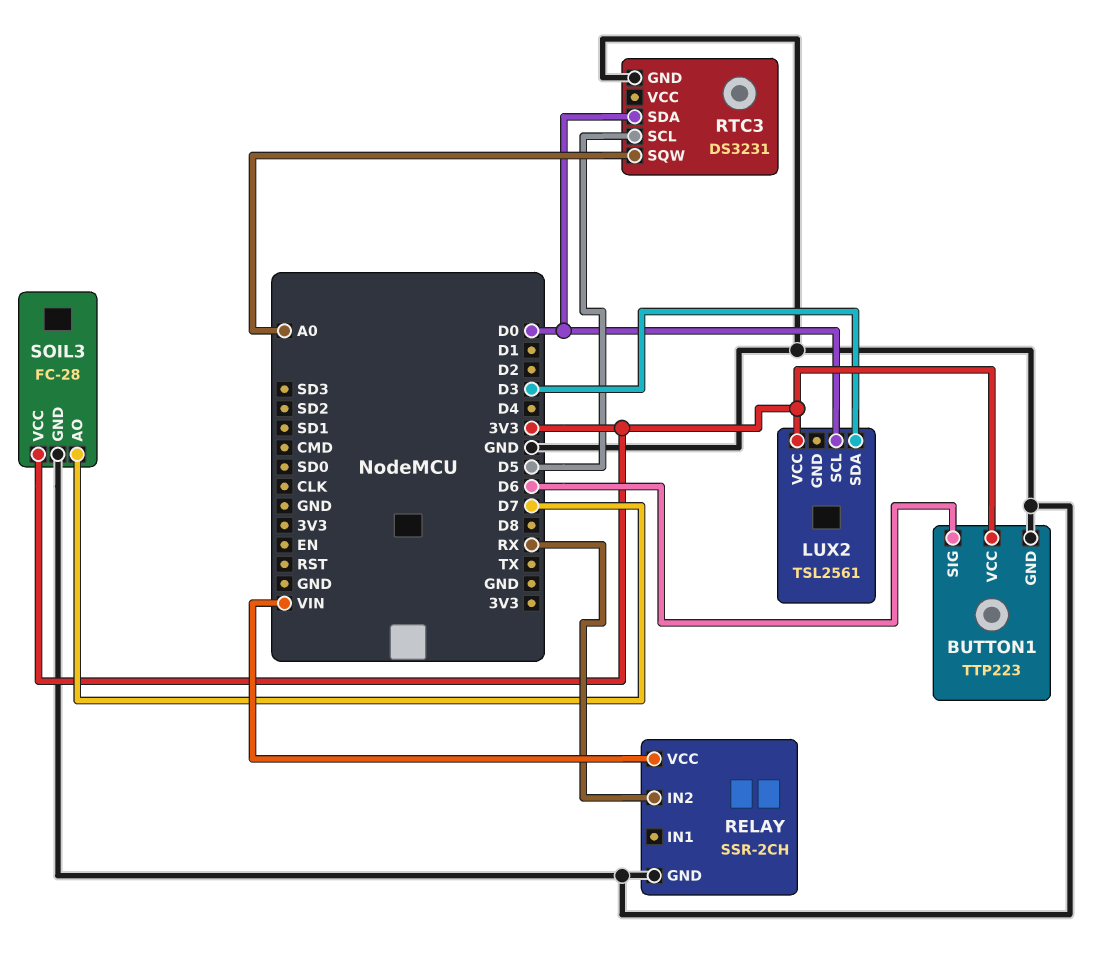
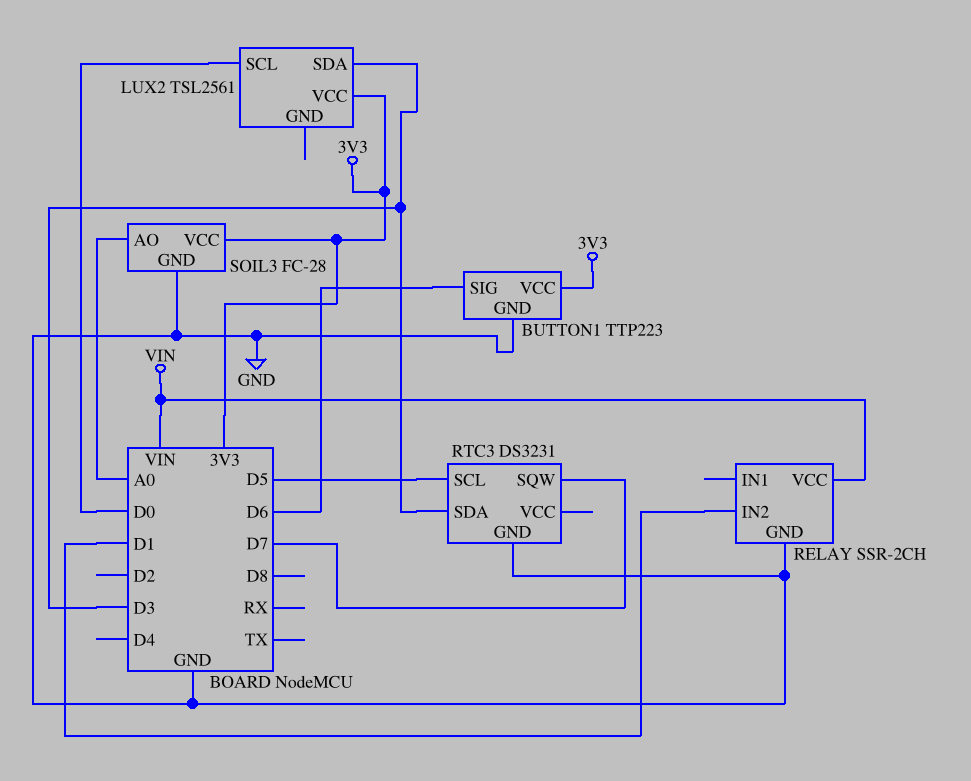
RELAY pin IN2: RX -> D1
RTC3 pin SDA: D0 -> D3
RTC3 pin SQW: A0 -> D7
SOIL3 pin AO: D7 -> A0

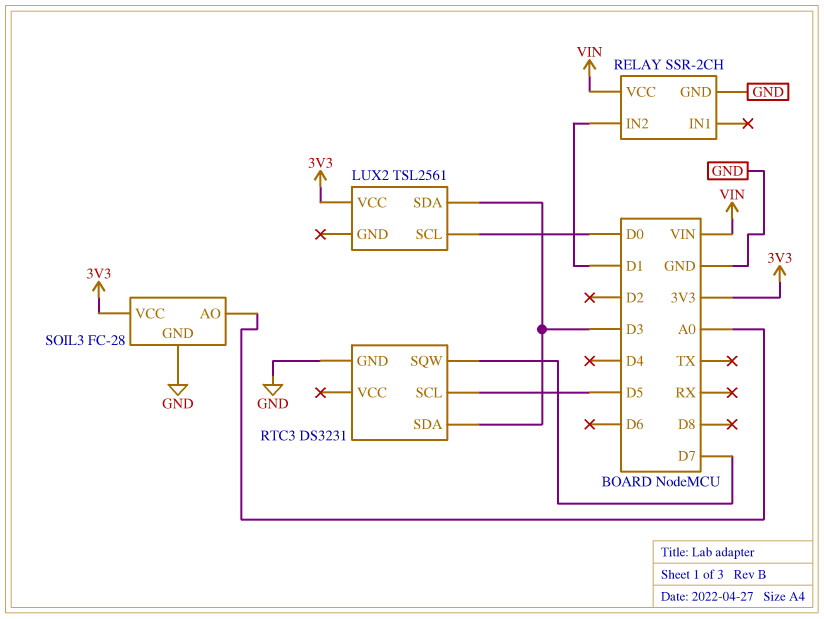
BUTTON1: TTP223 -> none
BUTTON1 pin GND: GND -> none
BUTTON1 pin SIG: D6 -> none
BUTTON1 pin VCC: 3V3 -> none

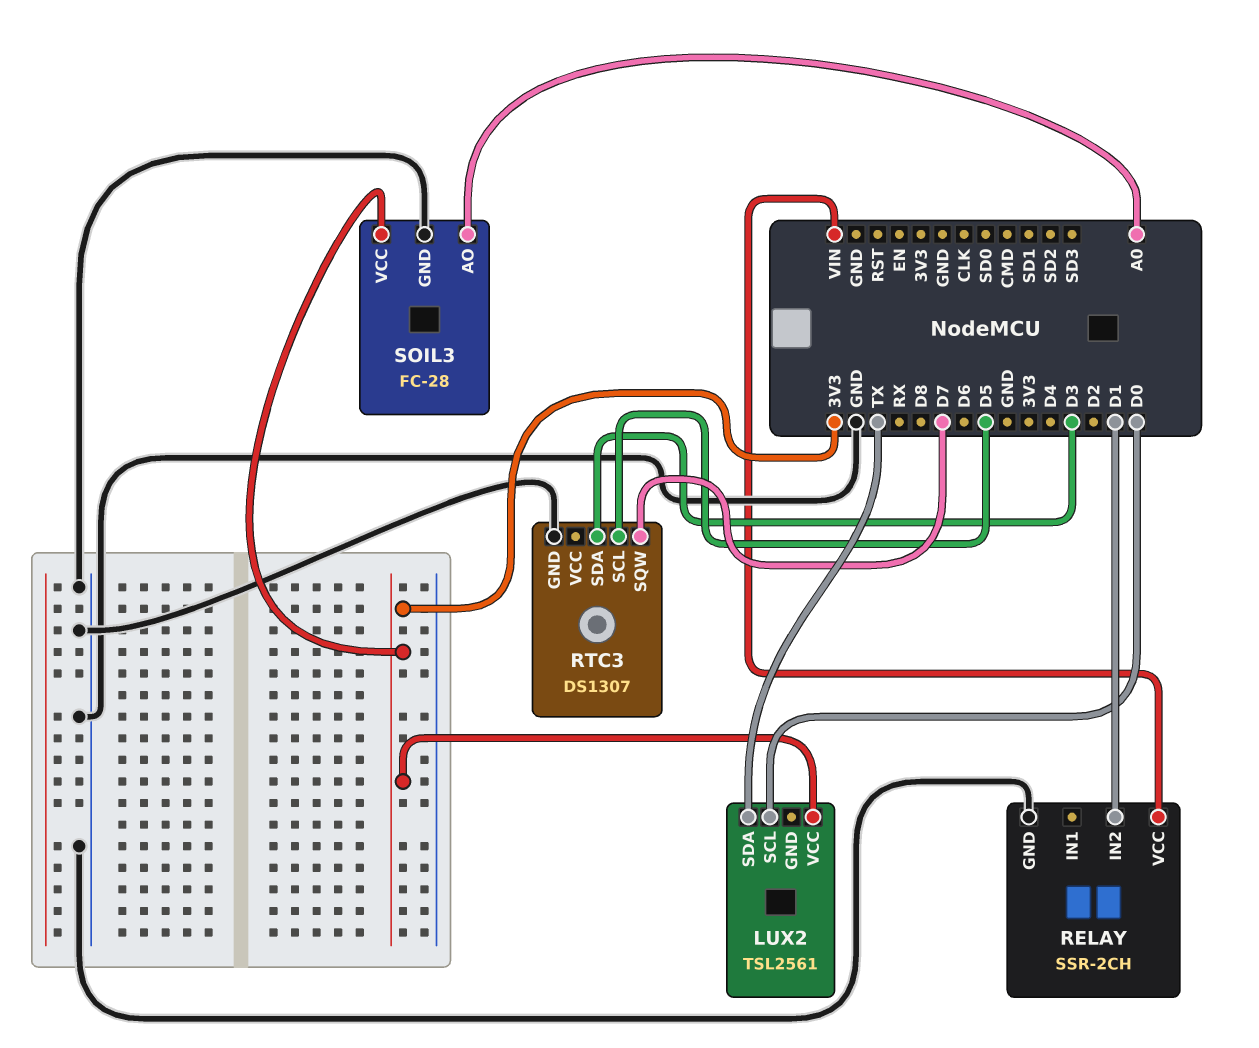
LUX2 pin SDA: D3 -> TX
RTC3: DS3231 -> DS1307

